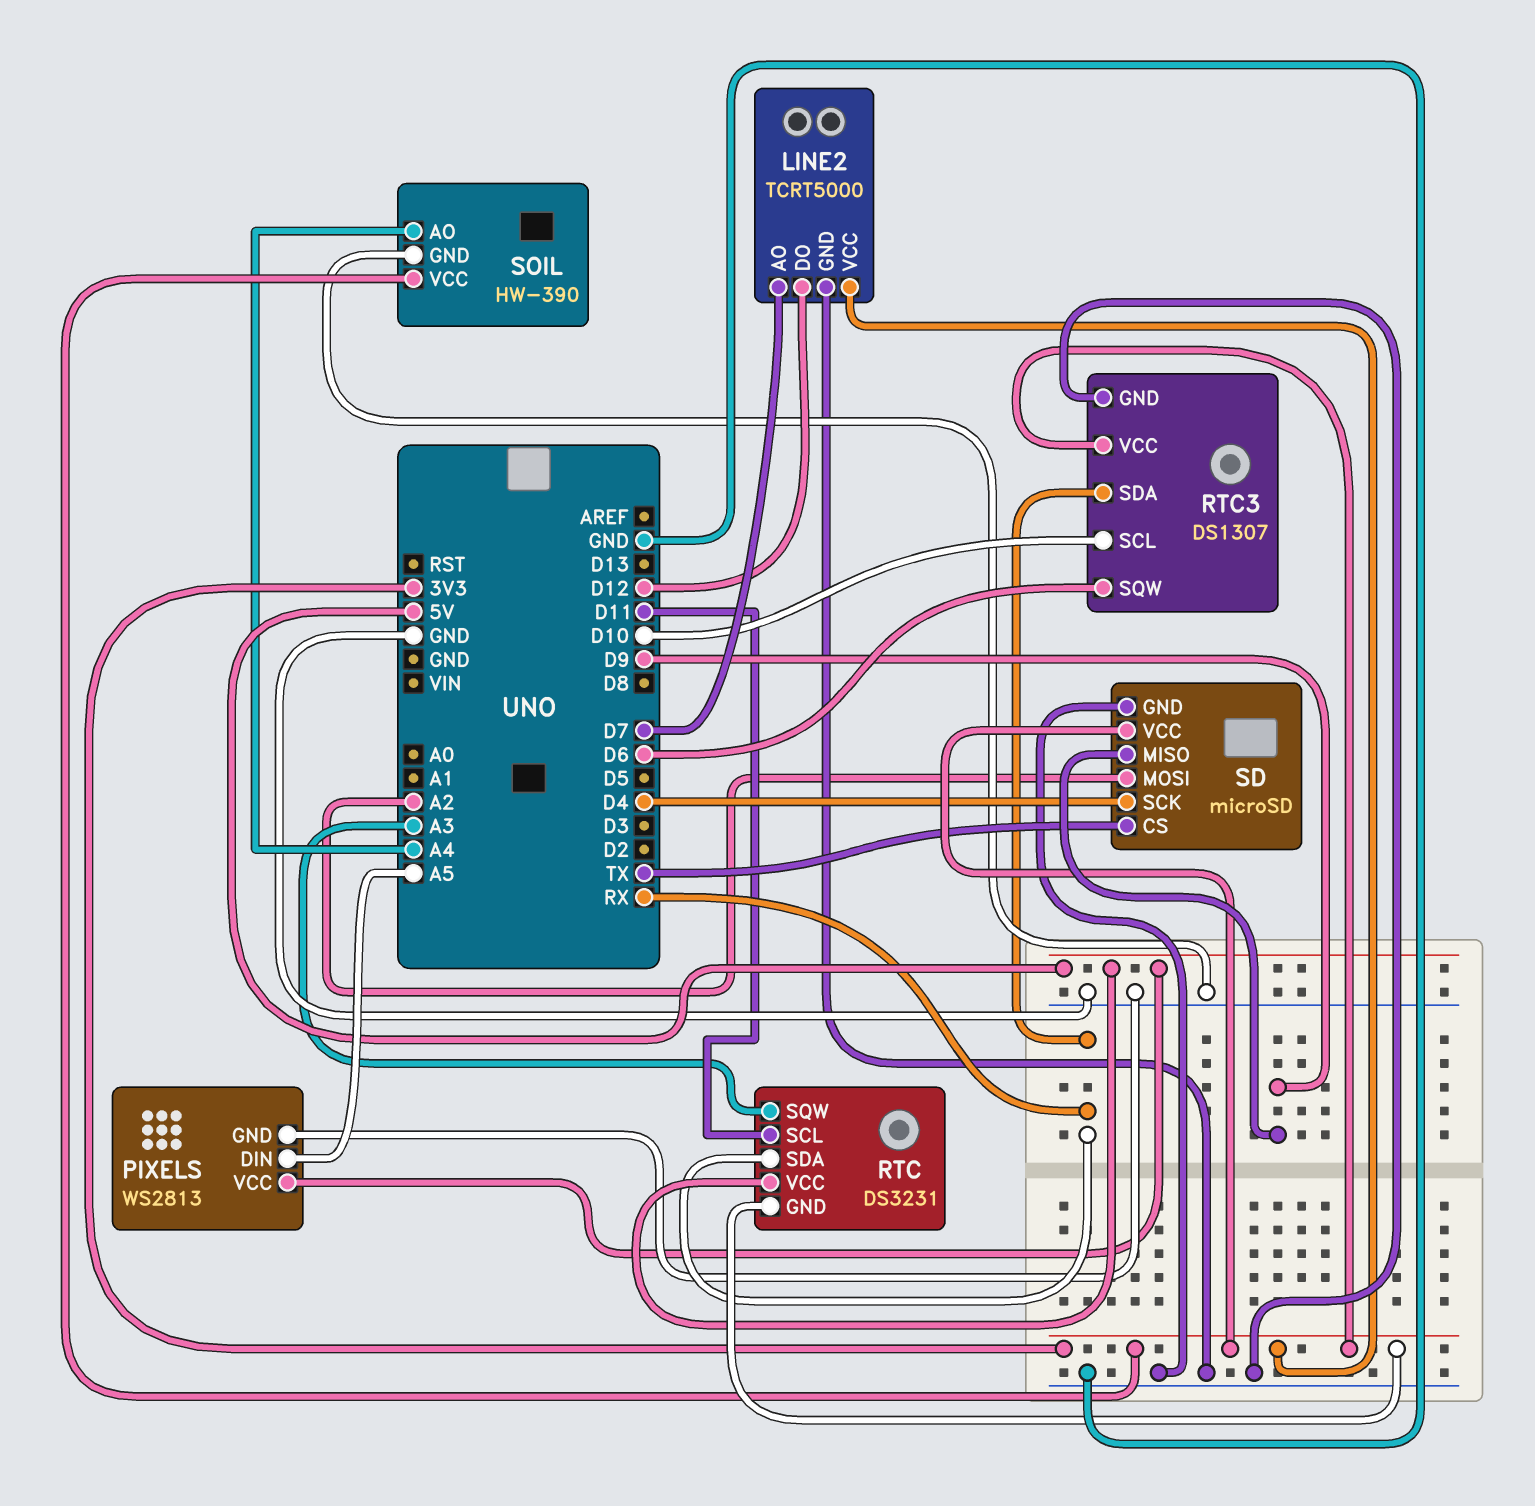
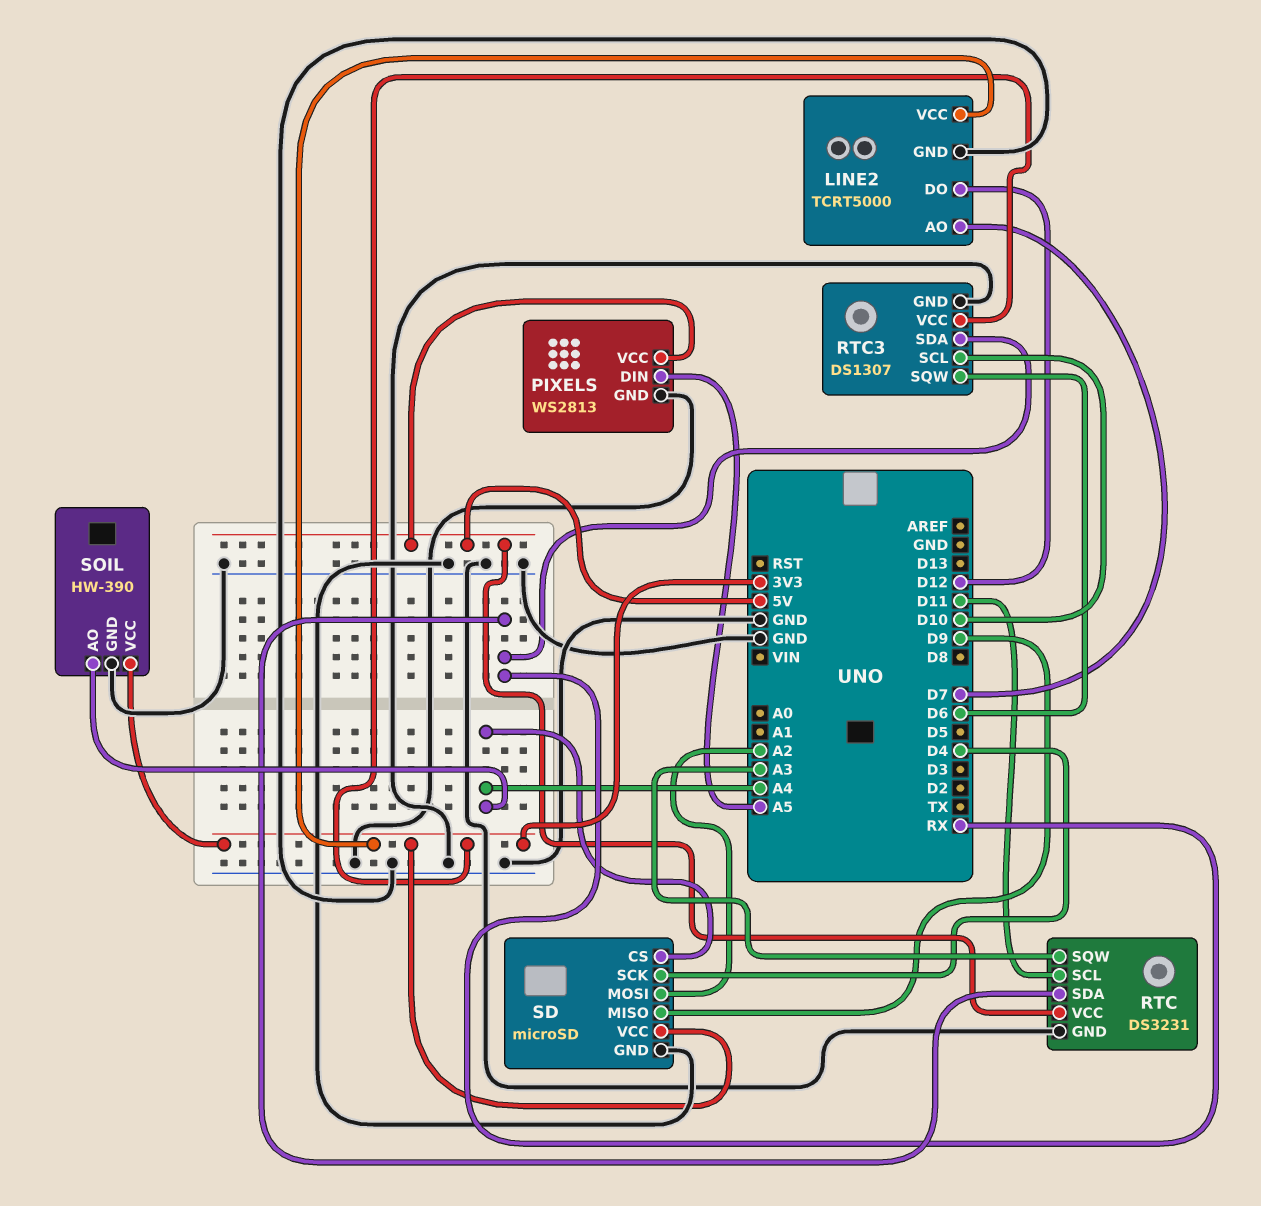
RTC pin GND: 3V3 -> GND
SD pin CS: TX -> A4

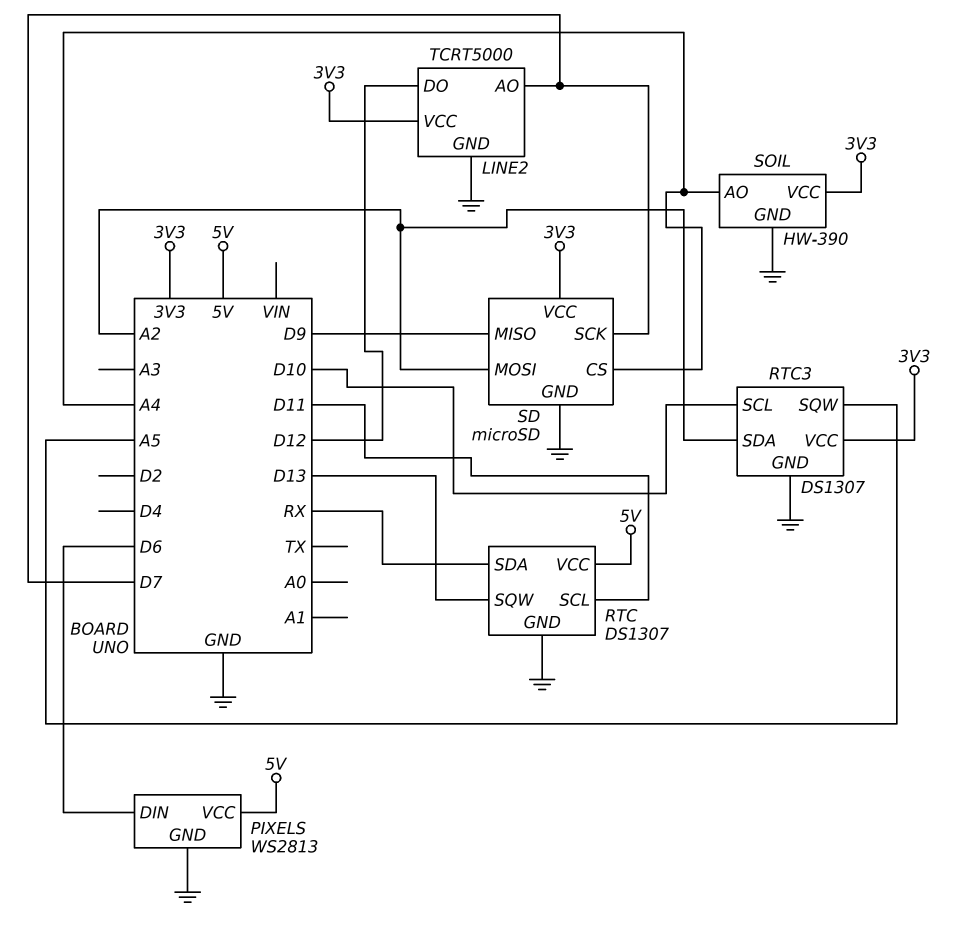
PIXELS pin DIN: A5 -> D6
RTC: DS3231 -> DS1307
RTC pin SQW: A3 -> D13
RTC3 pin SDA: RX -> A2
RTC3 pin SQW: D6 -> A5
SD pin SCK: D4 -> D7

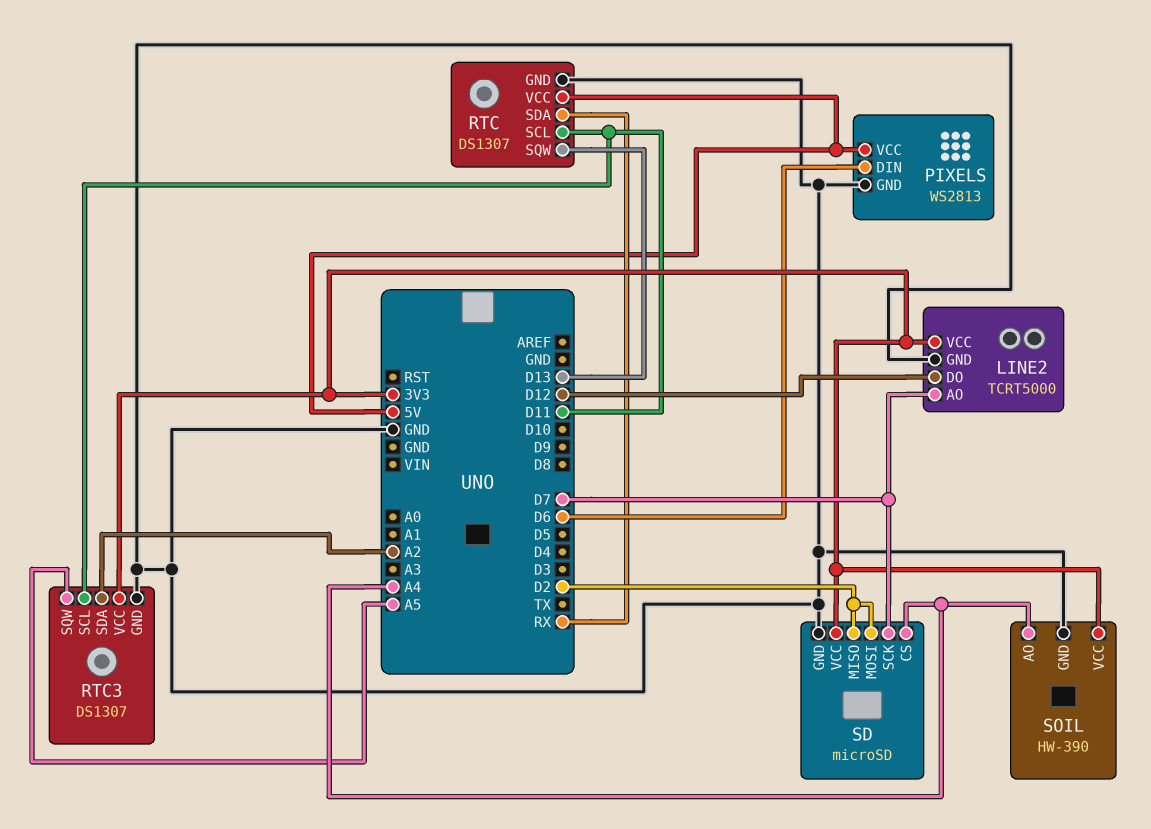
RTC3 pin SCL: D10 -> D11
SD pin MISO: D9 -> D2
SD pin MOSI: A2 -> D2

